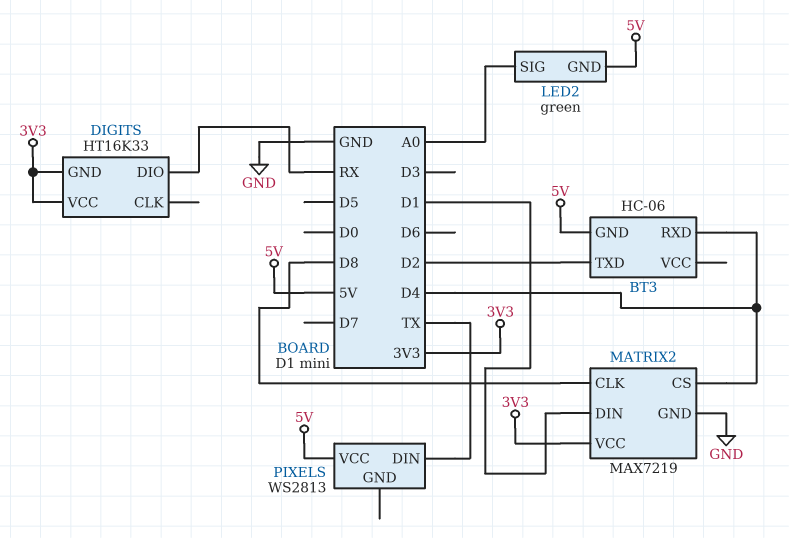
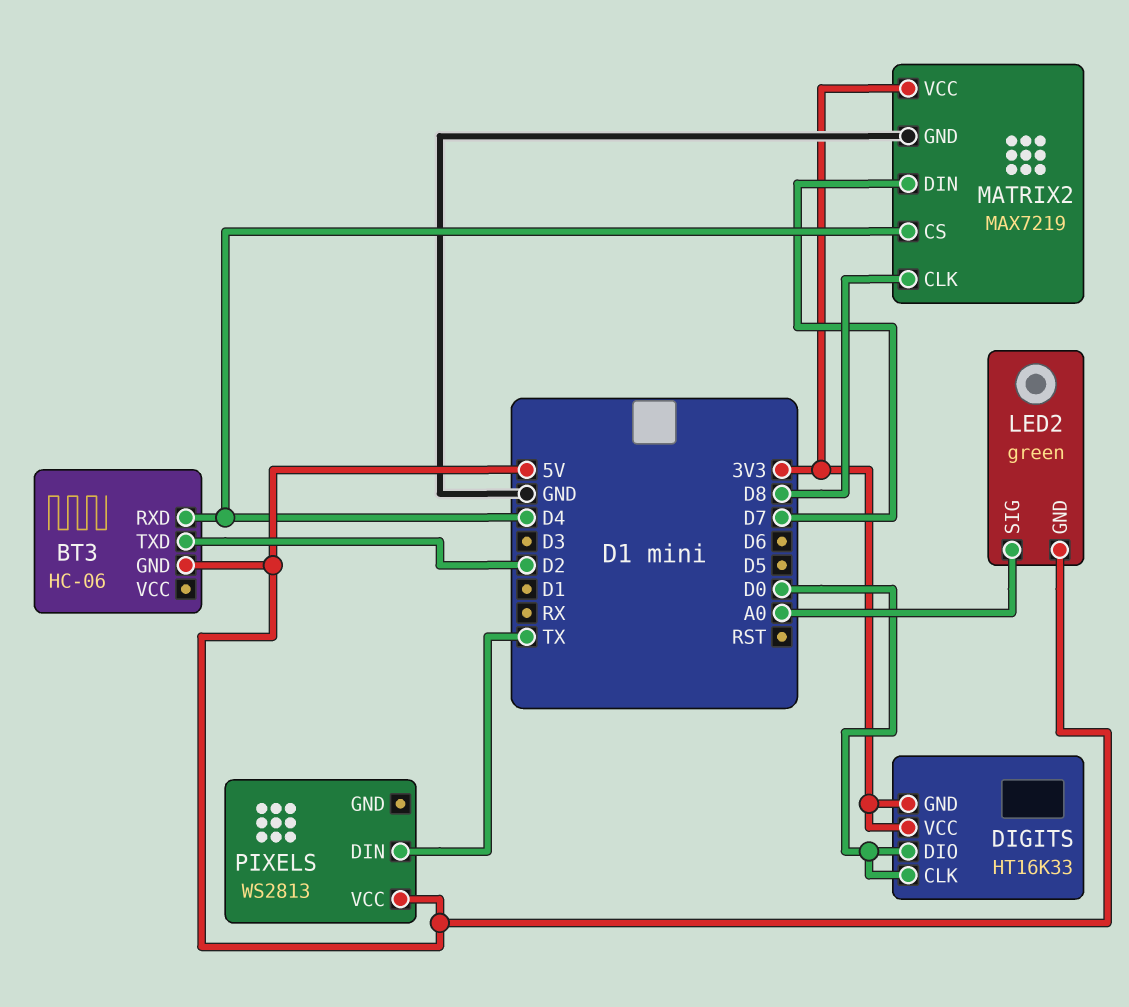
DIGITS pin CLK: none -> D0
DIGITS pin DIO: RX -> D0
MATRIX2 pin DIN: D1 -> D7

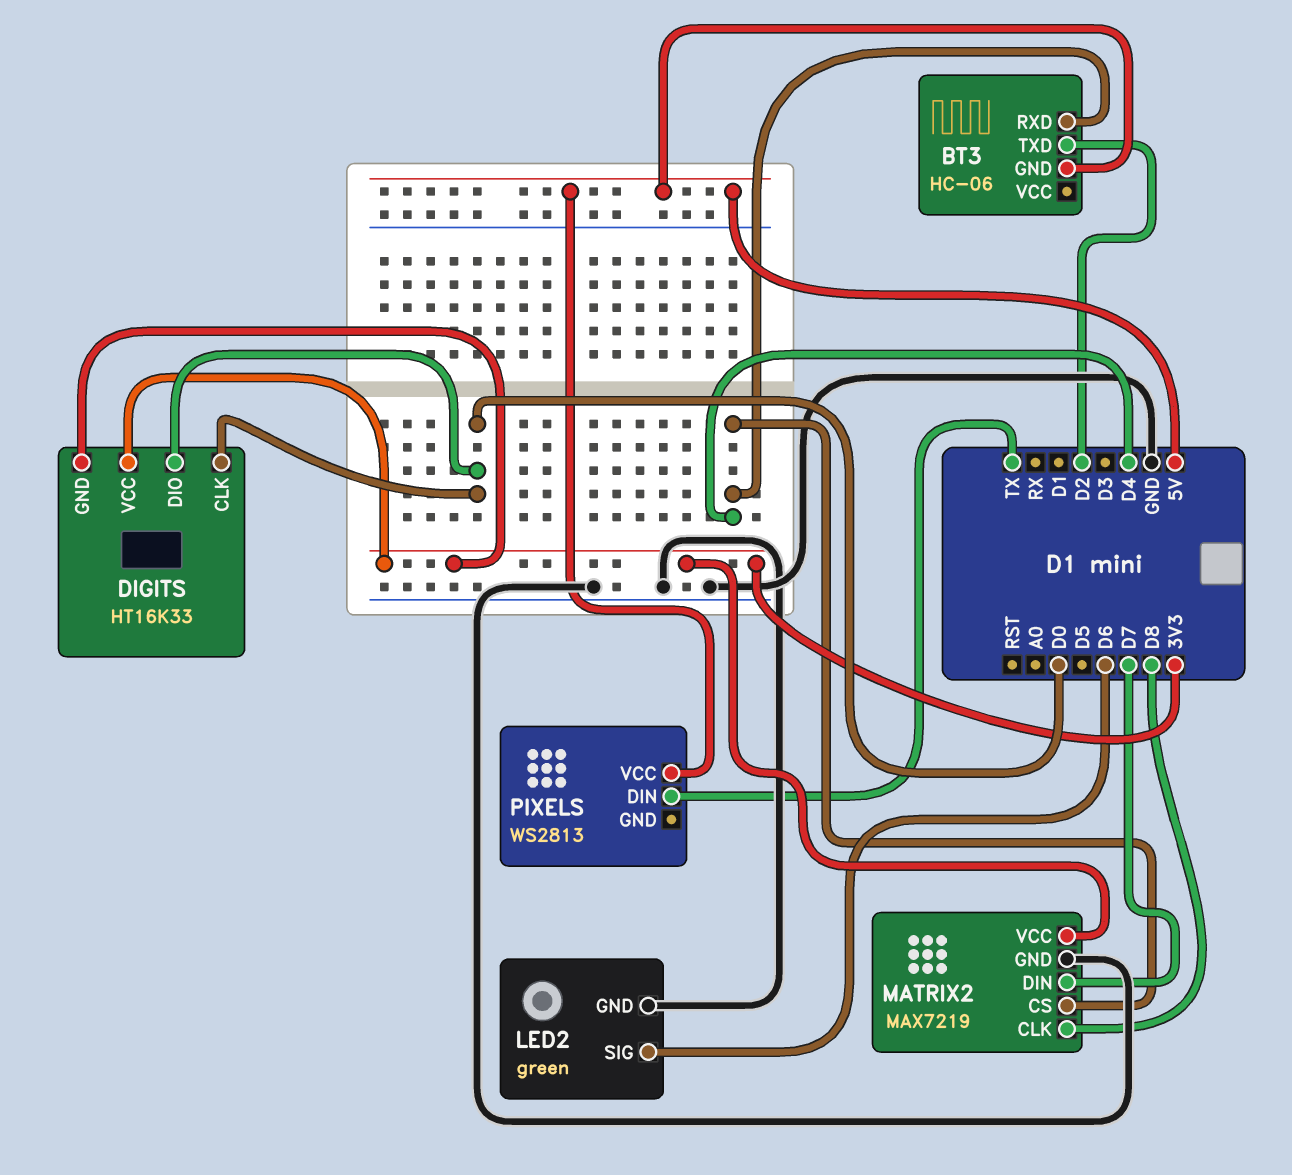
LED2 pin GND: 5V -> GND
LED2 pin SIG: A0 -> D6

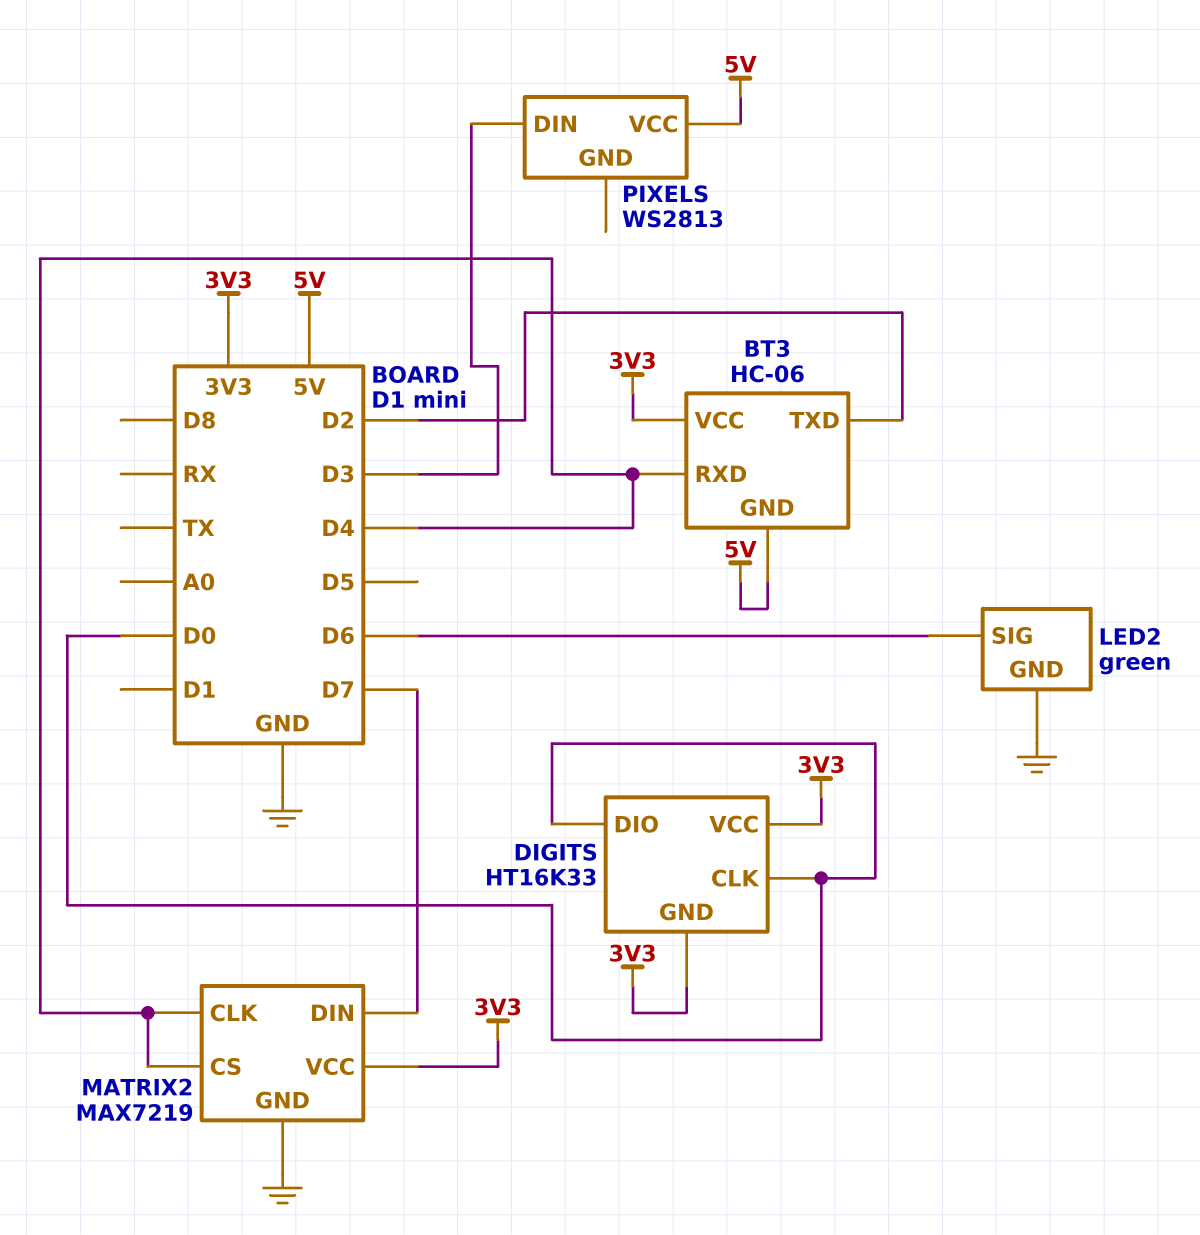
BT3 pin VCC: none -> 3V3
MATRIX2 pin CLK: D8 -> D4
PIXELS pin DIN: TX -> D3

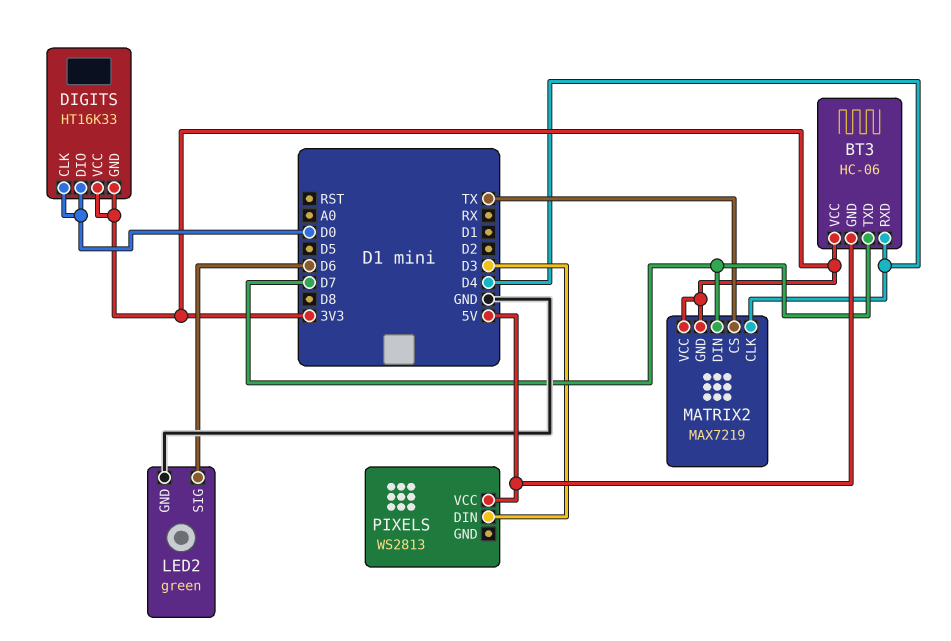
BT3 pin TXD: D2 -> D7
MATRIX2 pin CS: D4 -> TX
MATRIX2 pin GND: GND -> 3V3

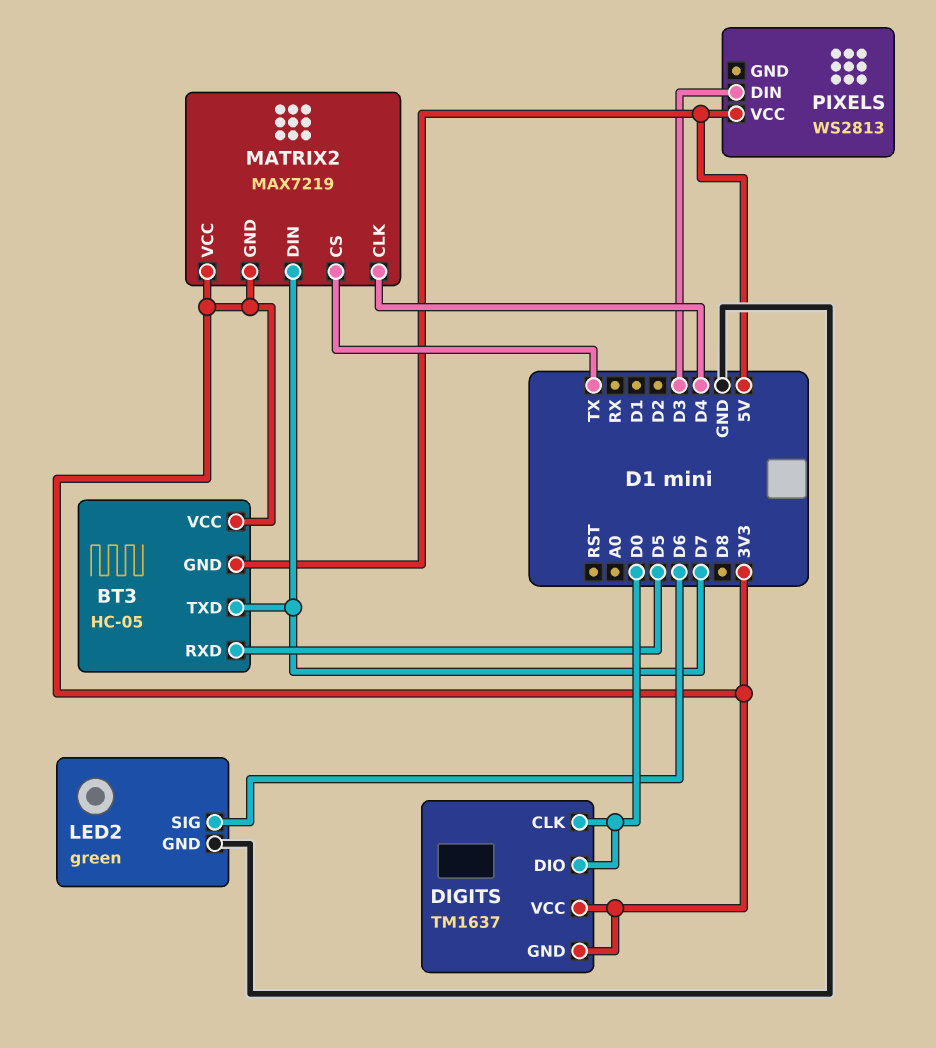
BT3: HC-06 -> HC-05
BT3 pin RXD: D4 -> D5
DIGITS: HT16K33 -> TM1637

